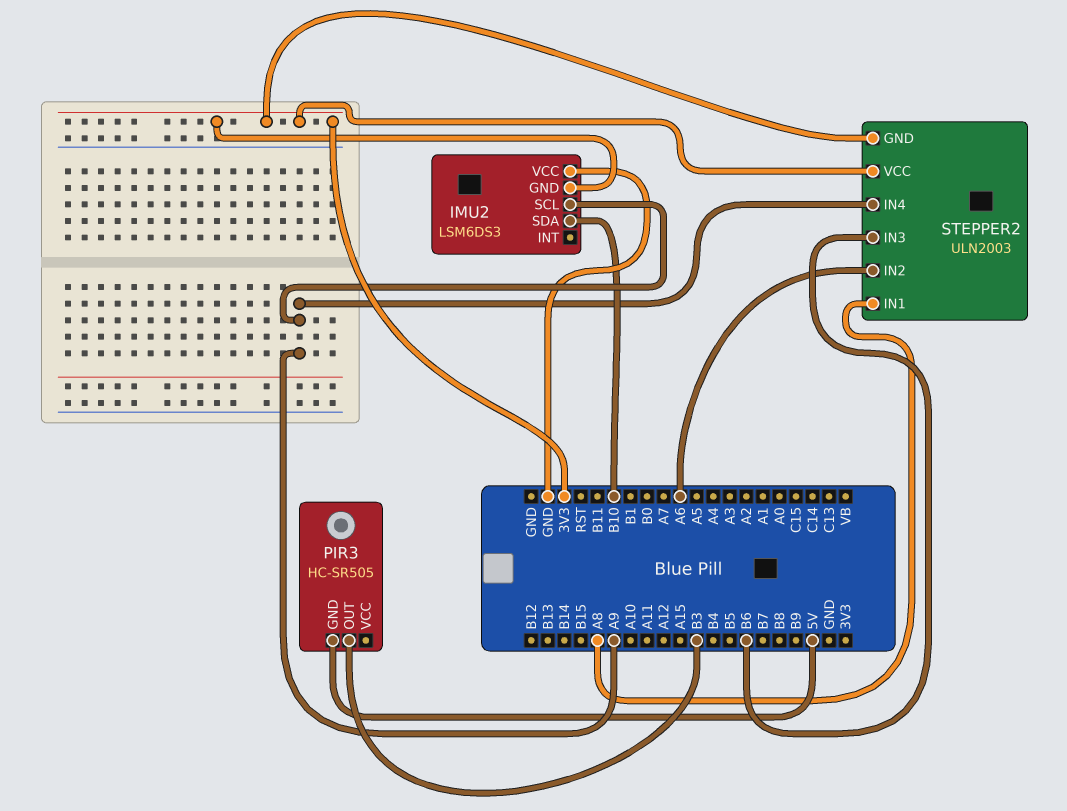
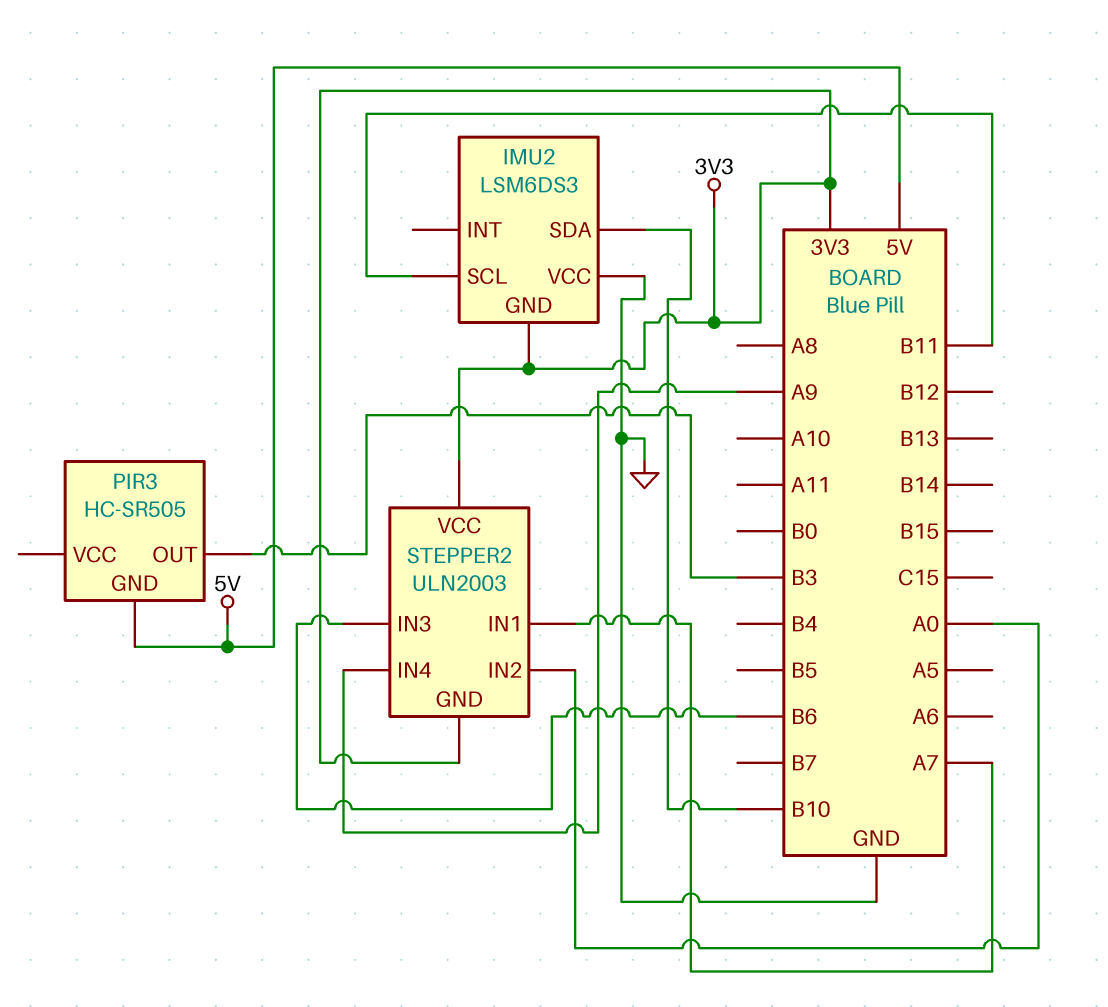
IMU2 pin SCL: A9 -> B11
STEPPER2 pin IN1: A8 -> A7
STEPPER2 pin IN2: A6 -> A0

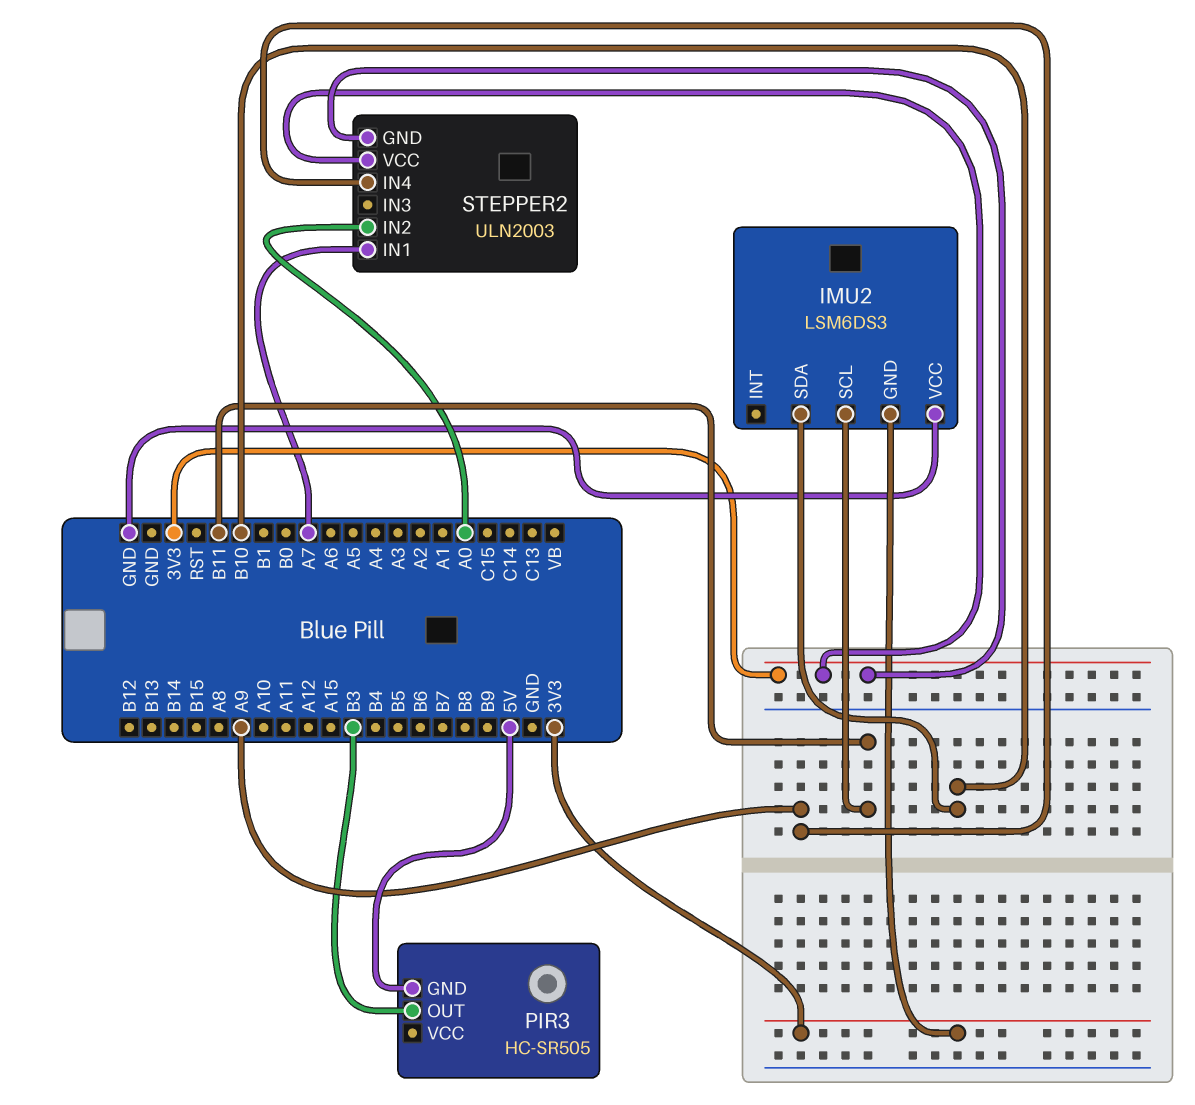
STEPPER2 pin IN3: B6 -> none

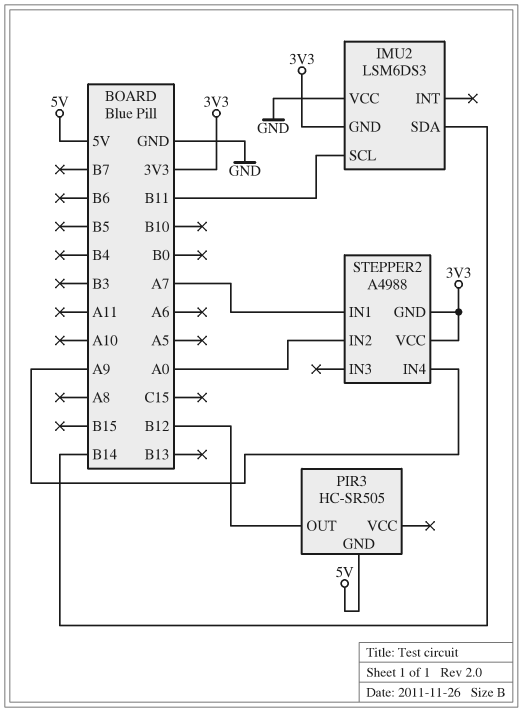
IMU2 pin SDA: B10 -> B14
PIR3 pin OUT: B3 -> B12
STEPPER2: ULN2003 -> A4988

